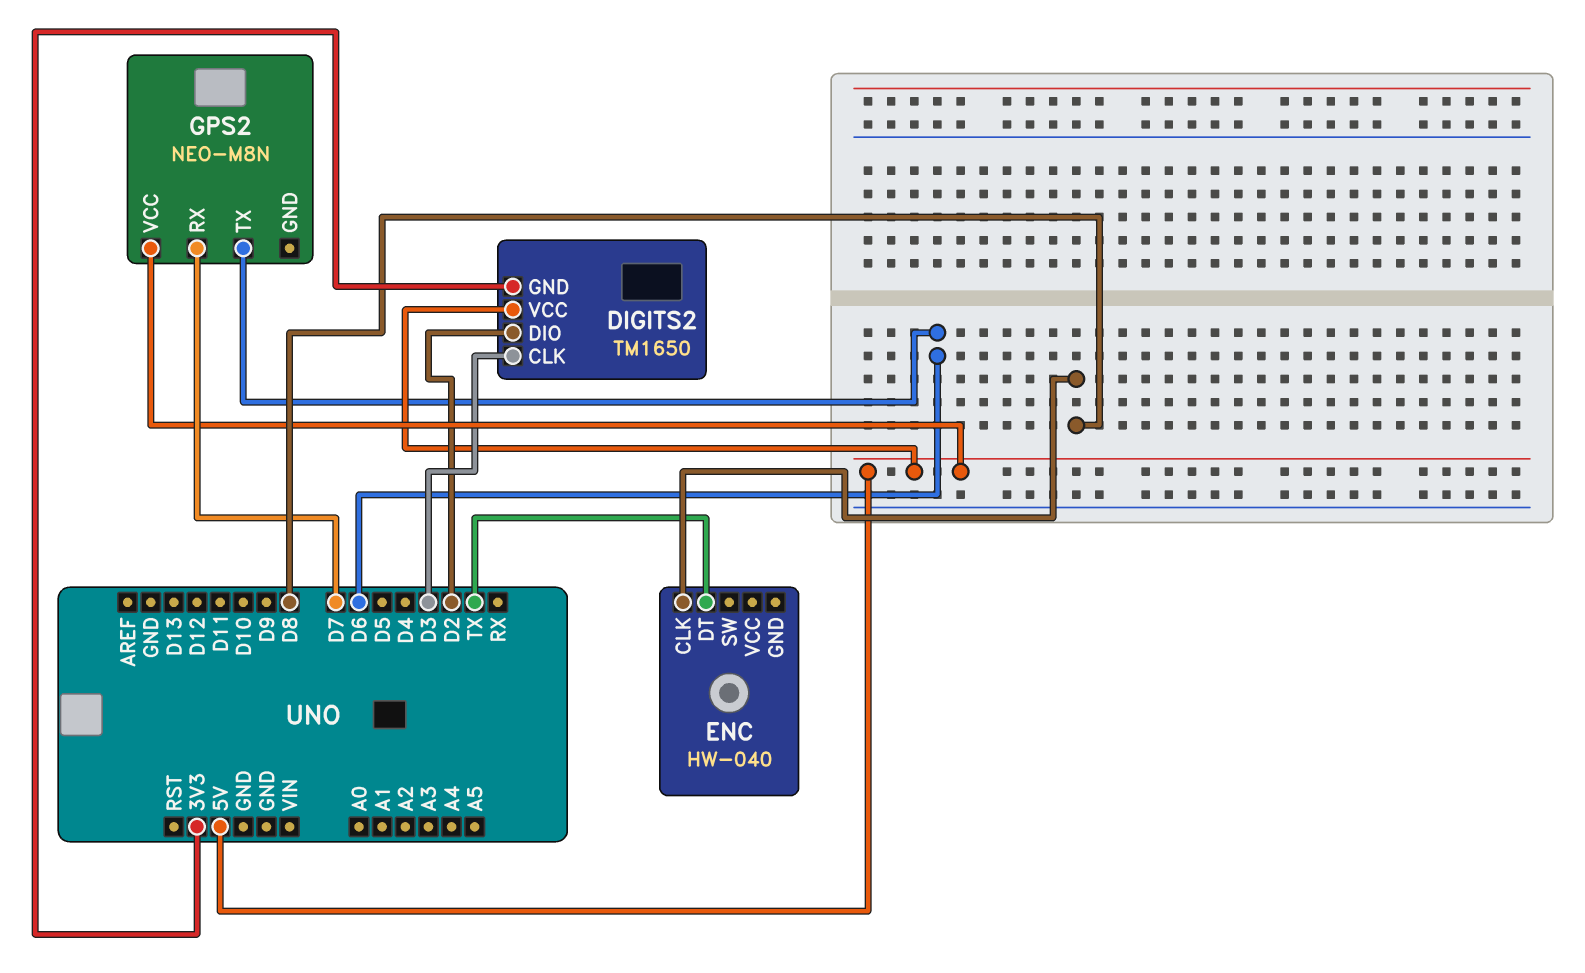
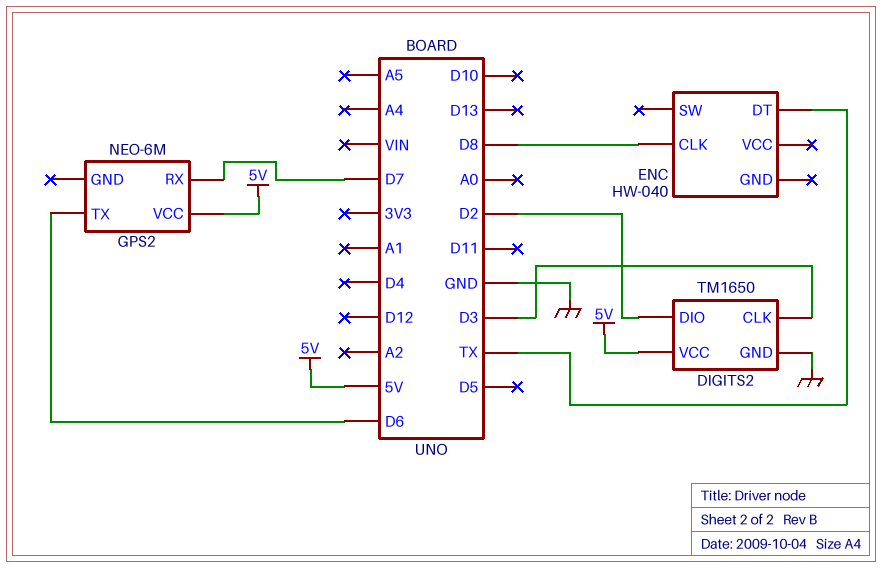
DIGITS2 pin GND: 3V3 -> GND
GPS2: NEO-M8N -> NEO-6M

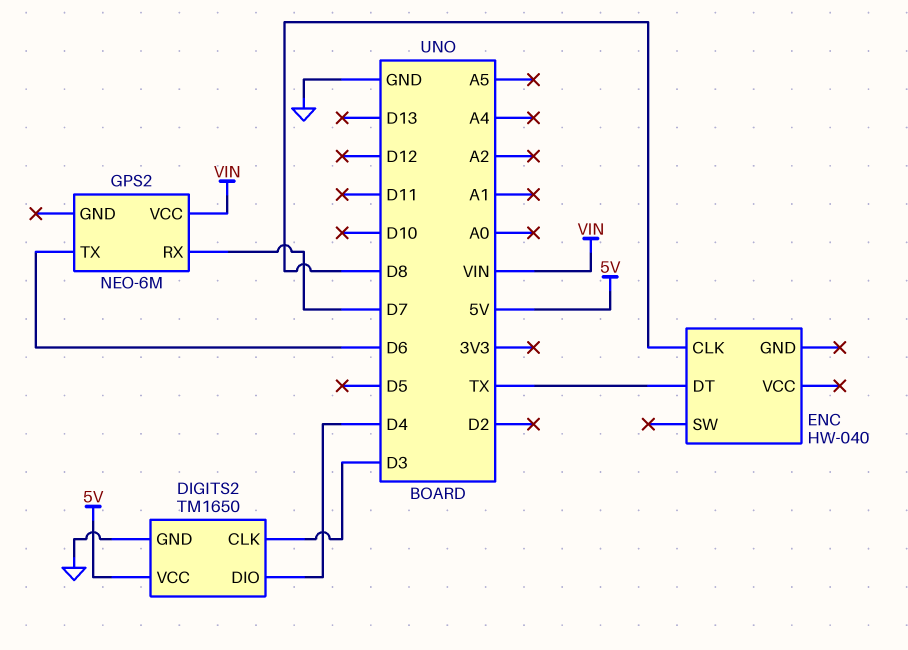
DIGITS2 pin DIO: D2 -> D4
GPS2 pin VCC: 5V -> VIN

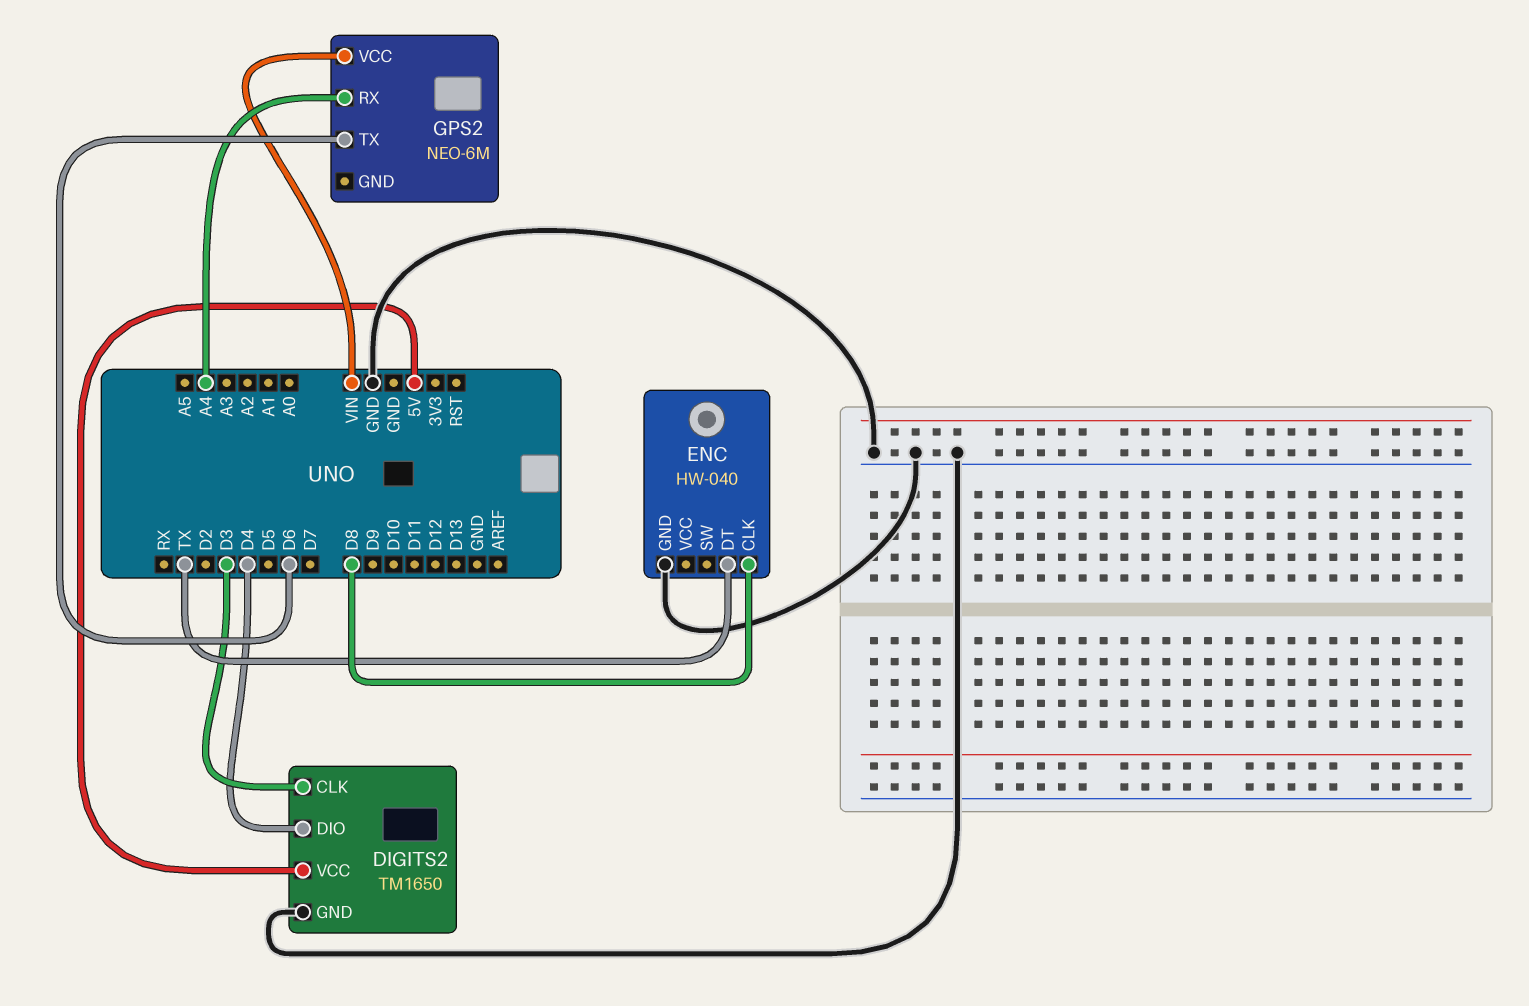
ENC pin GND: none -> GND
GPS2 pin RX: D7 -> A4

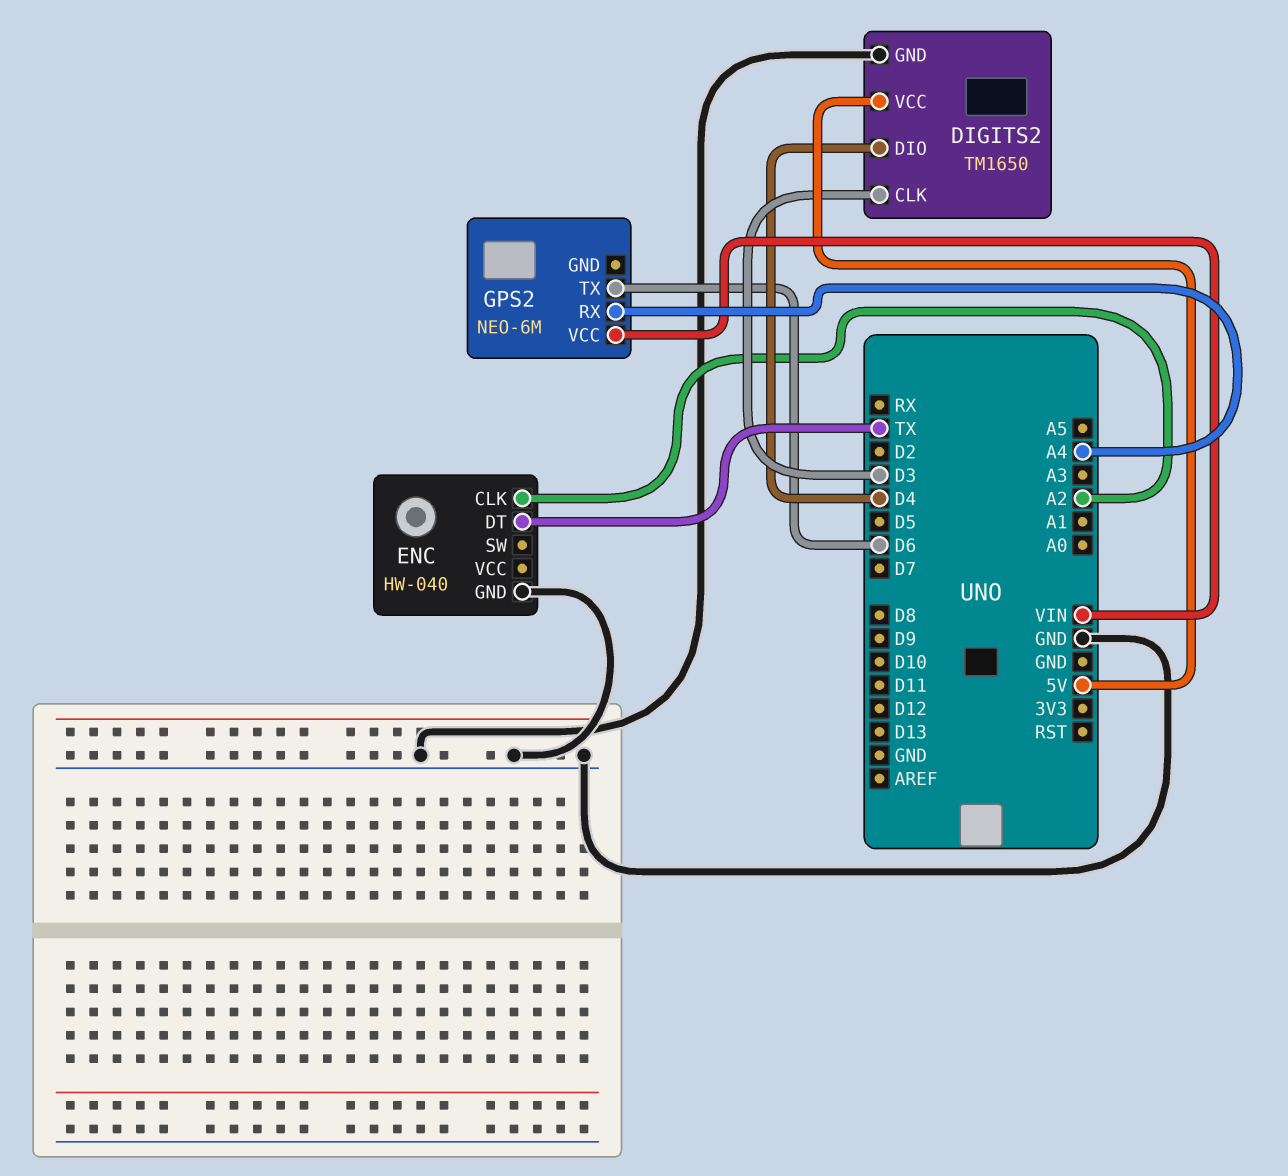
ENC pin CLK: D8 -> A2

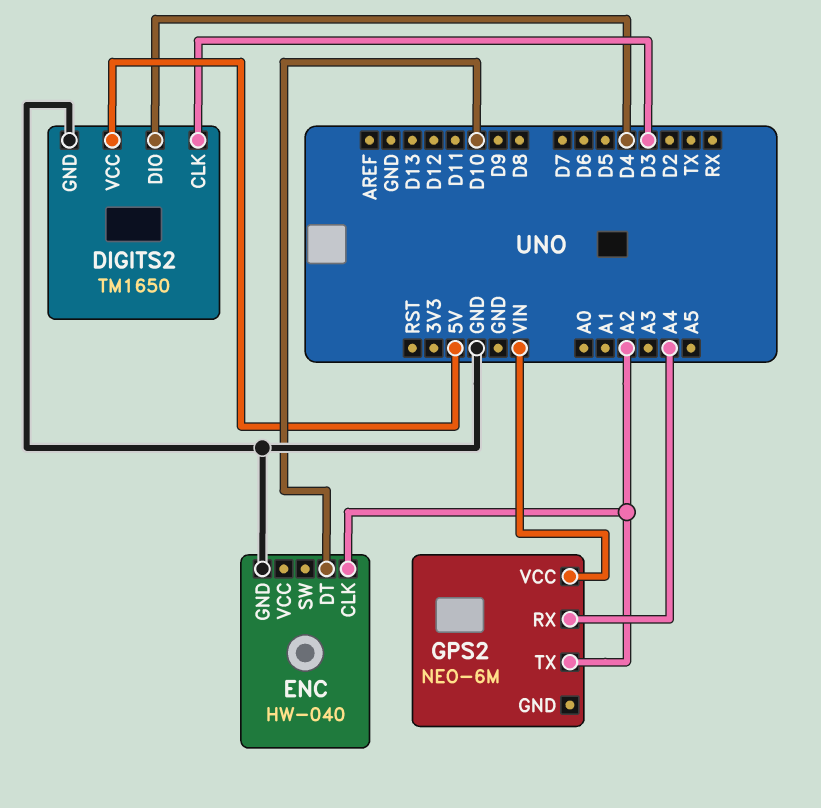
ENC pin DT: TX -> D10
GPS2 pin TX: D6 -> A2

